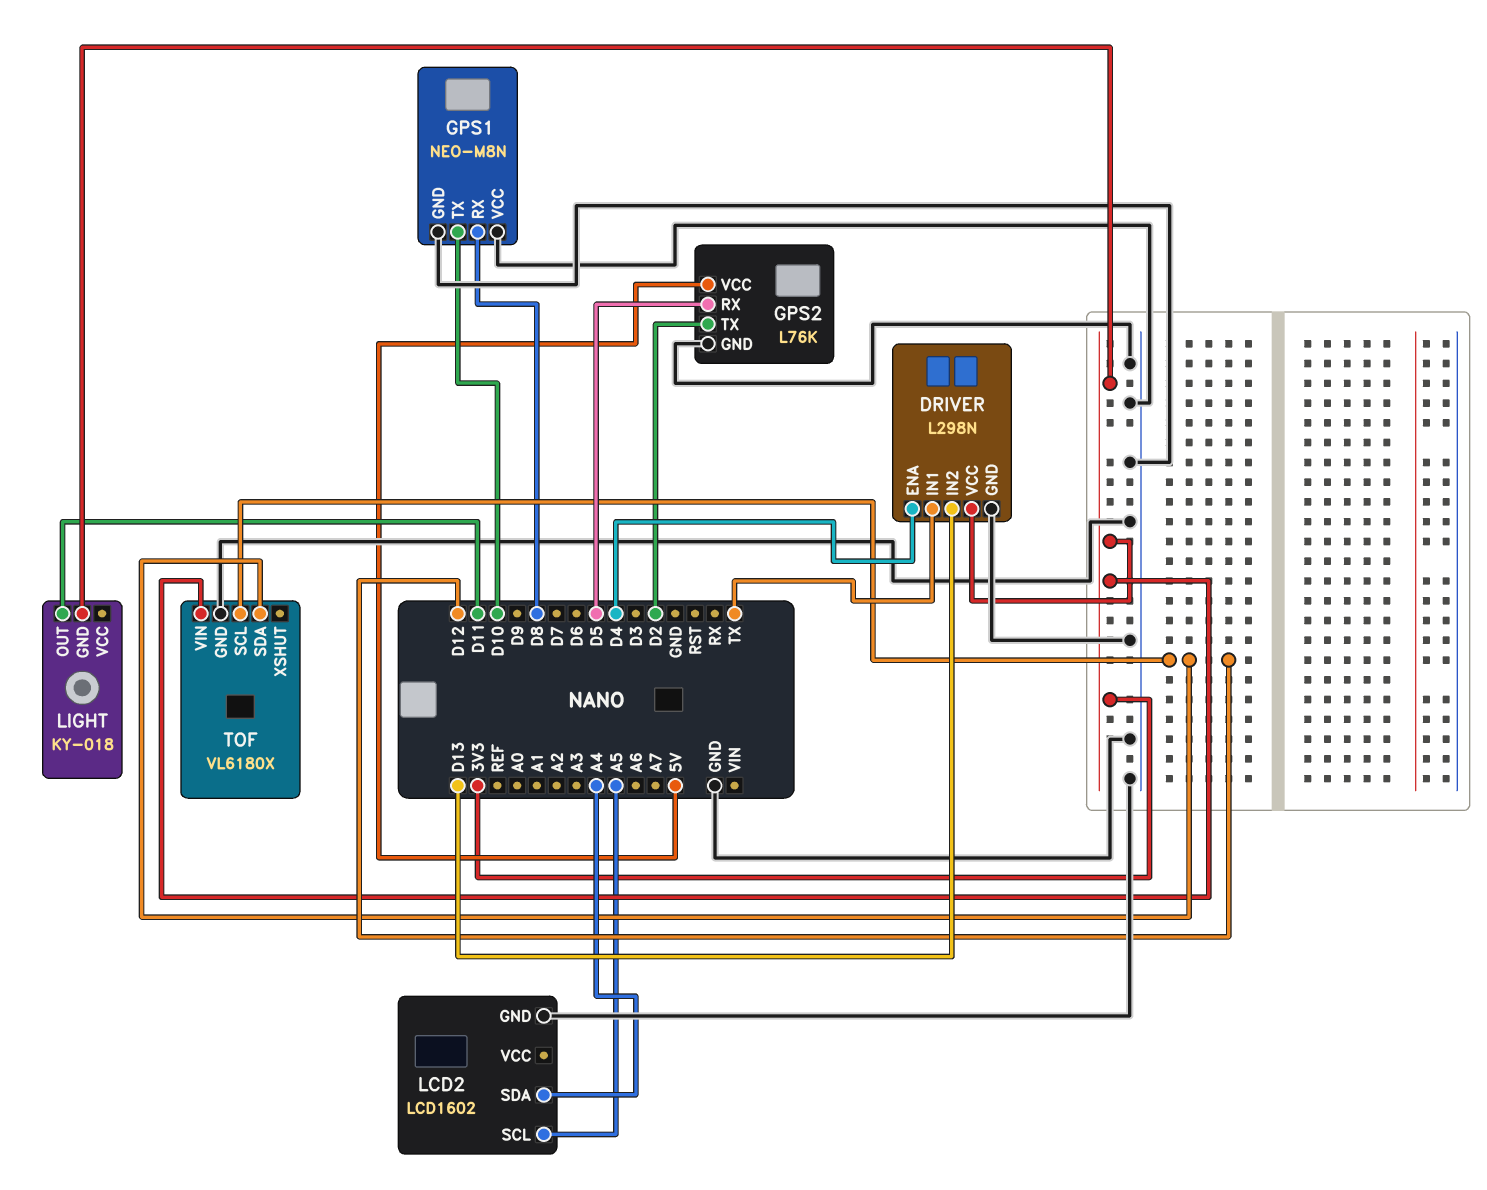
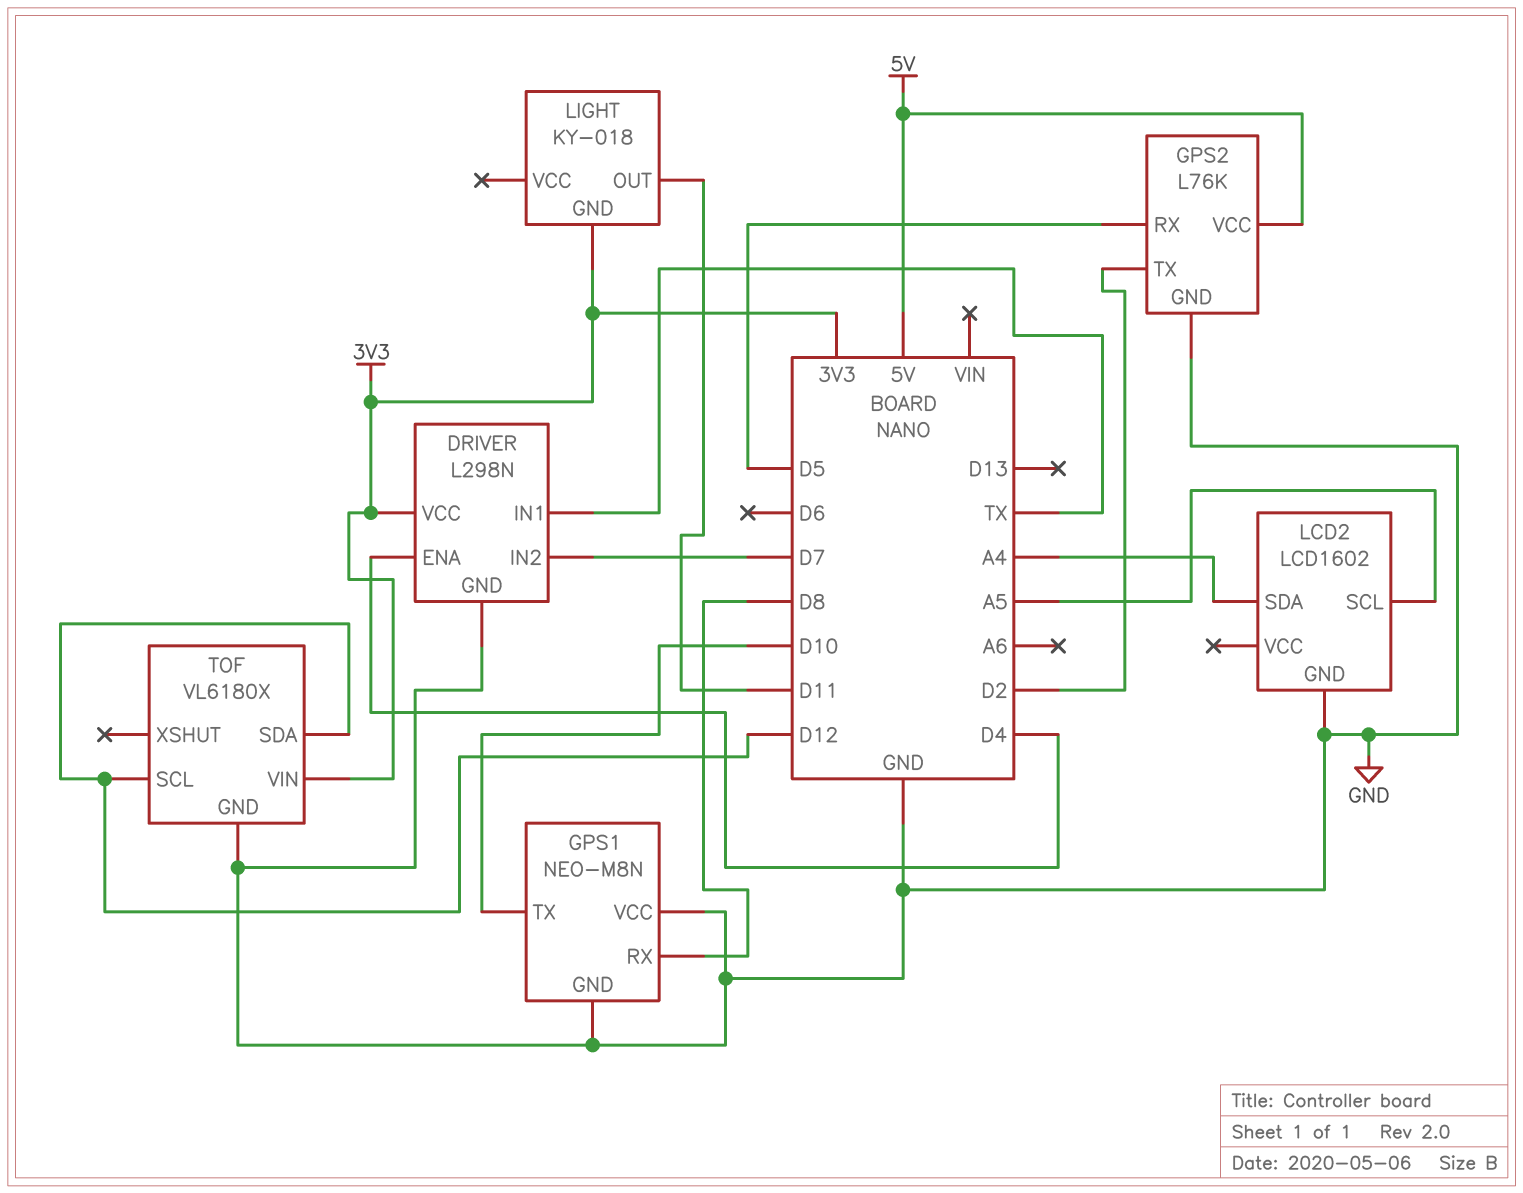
DRIVER pin IN2: D13 -> D7

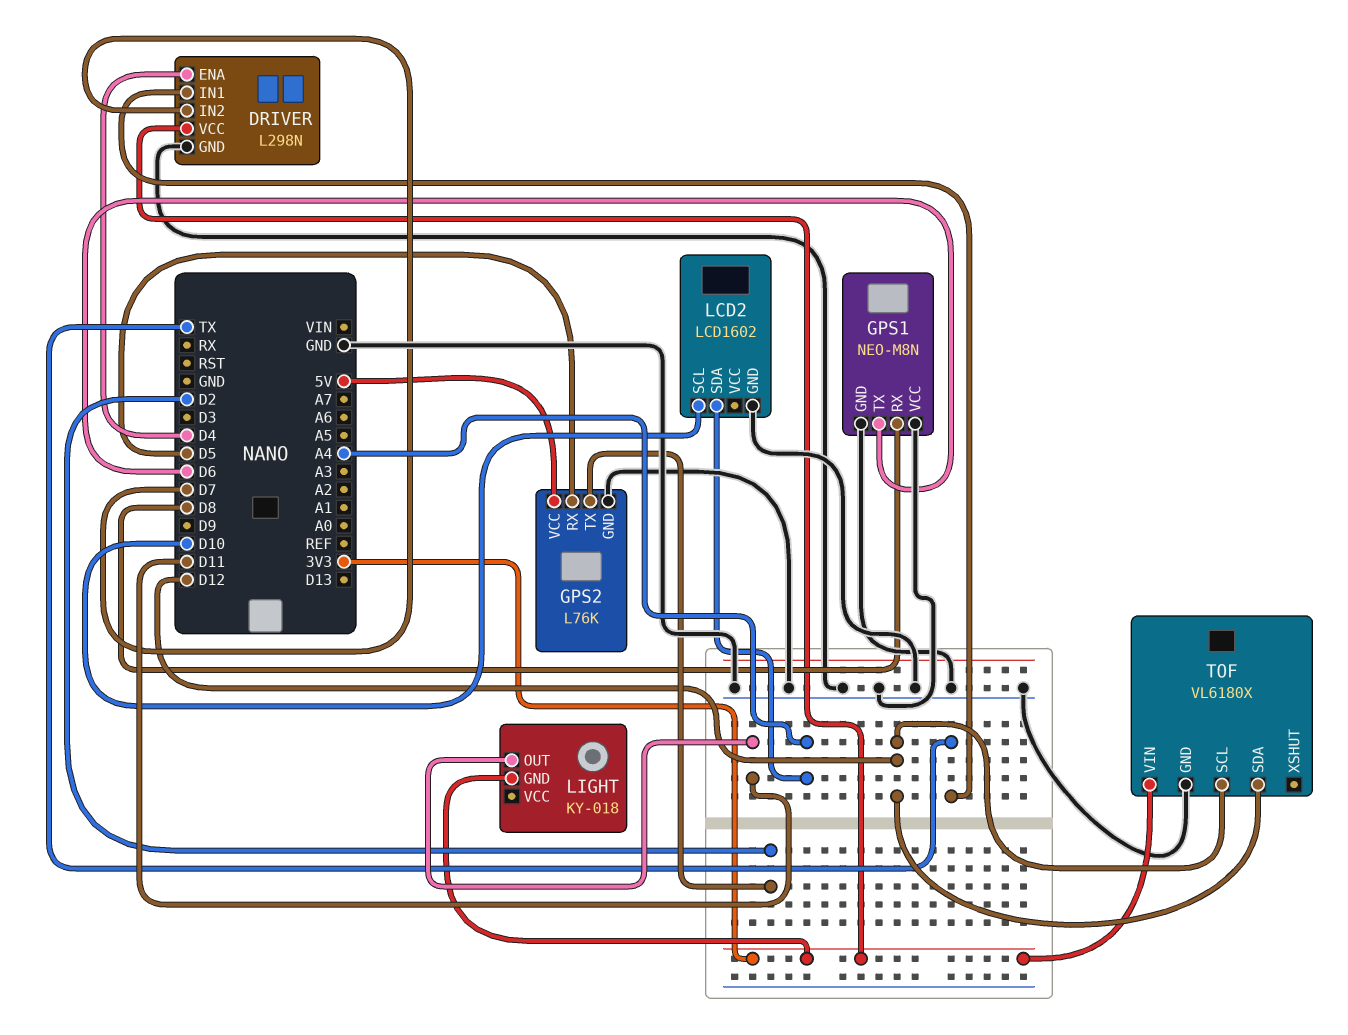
GPS1 pin TX: D10 -> D6
LCD2 pin SCL: A5 -> D10

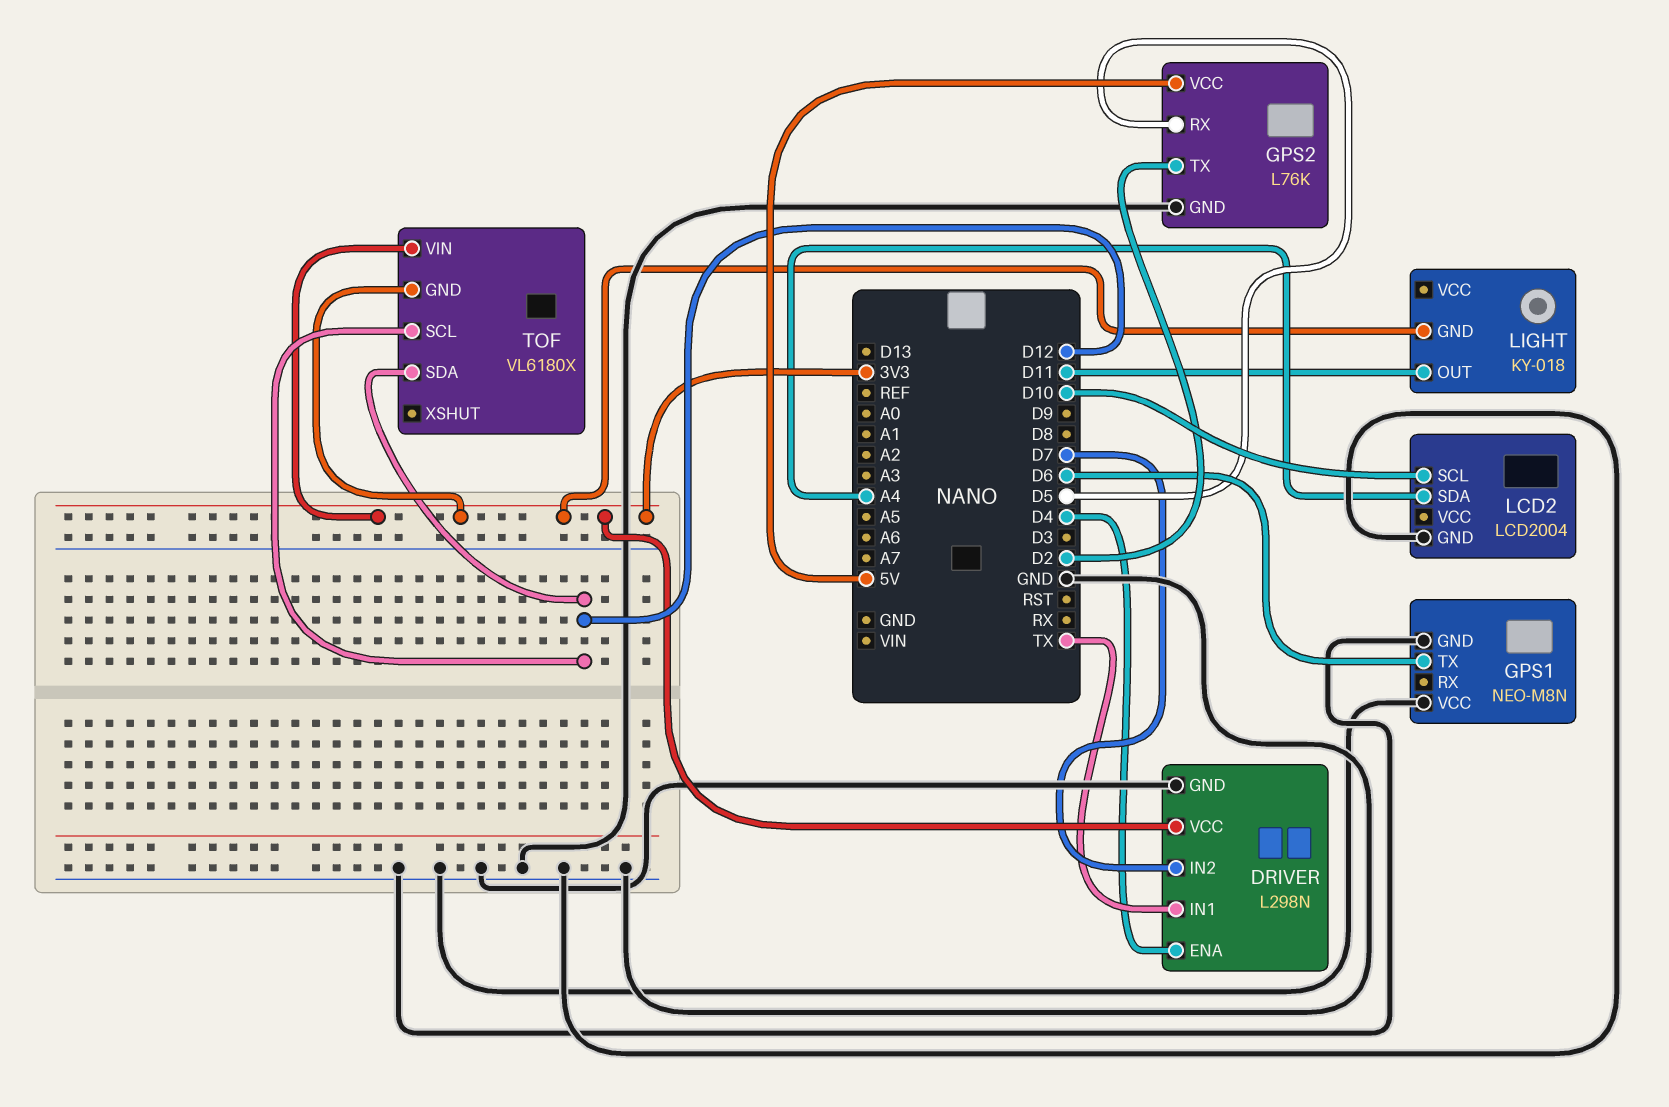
GPS1 pin RX: D8 -> none
LCD2: LCD1602 -> LCD2004
TOF pin GND: GND -> 3V3

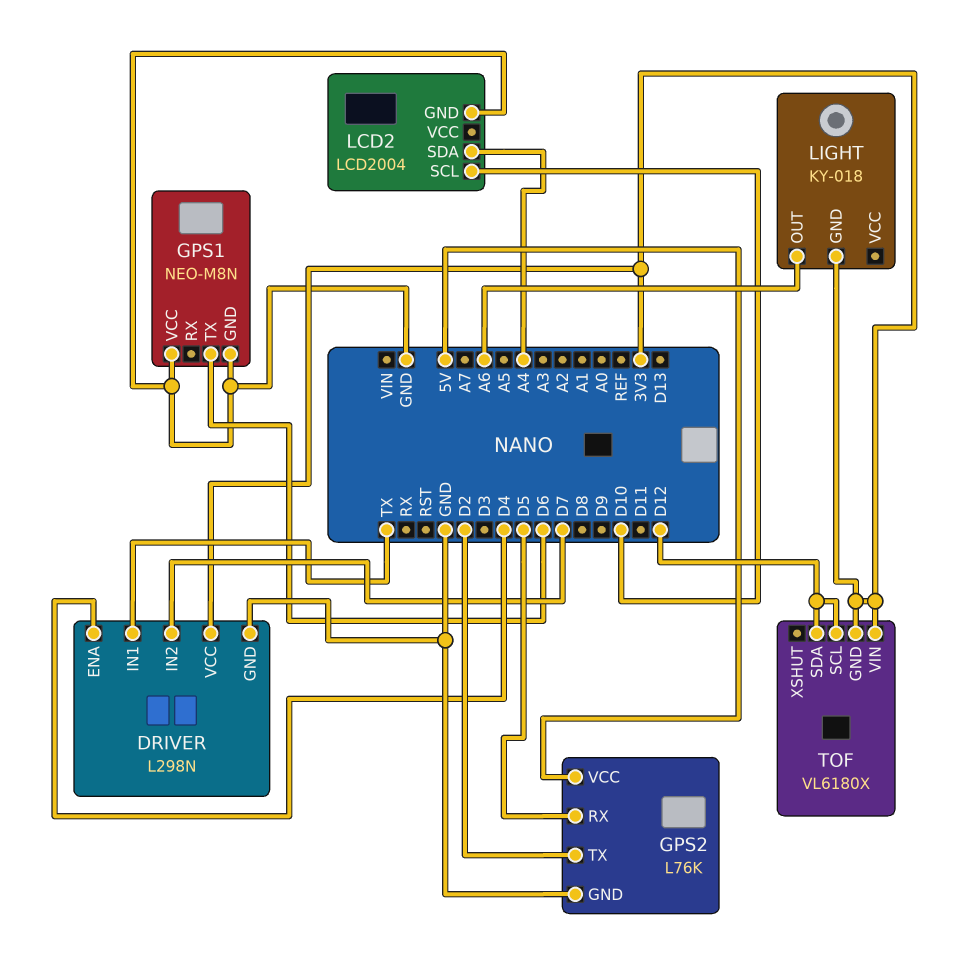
LIGHT pin OUT: D11 -> A6

